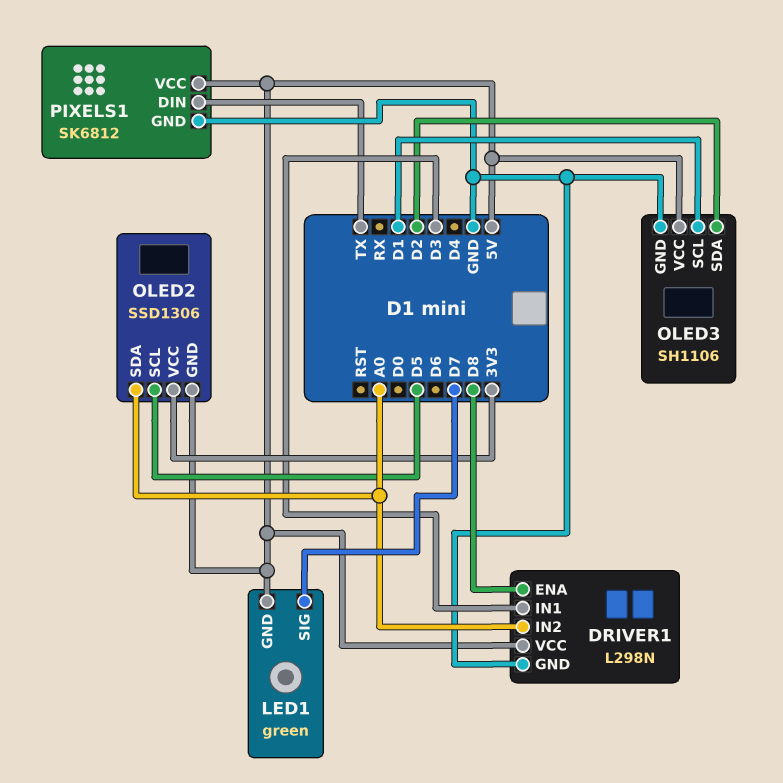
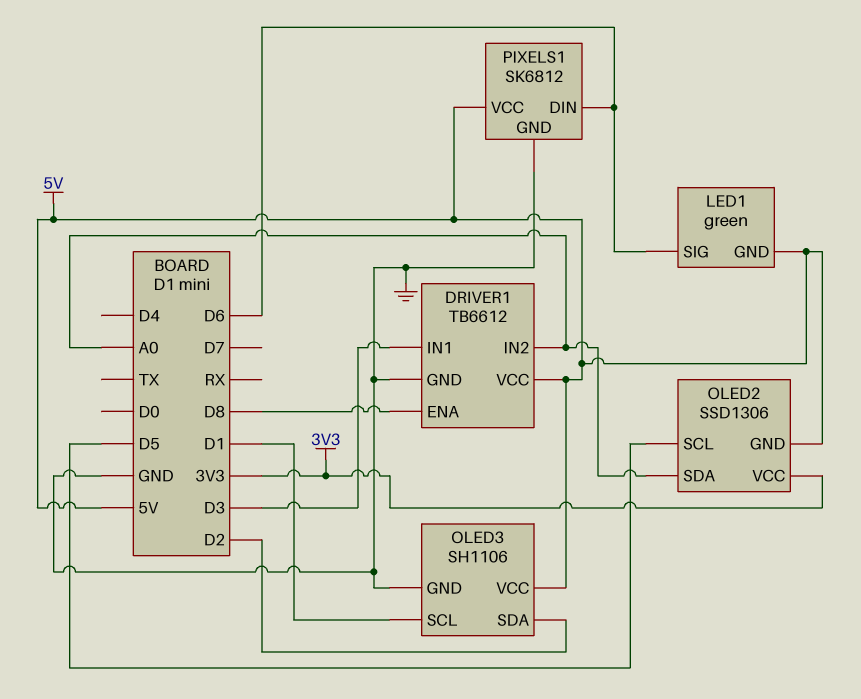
DRIVER1: L298N -> TB6612
LED1 pin SIG: D7 -> D6
PIXELS1 pin DIN: TX -> D6

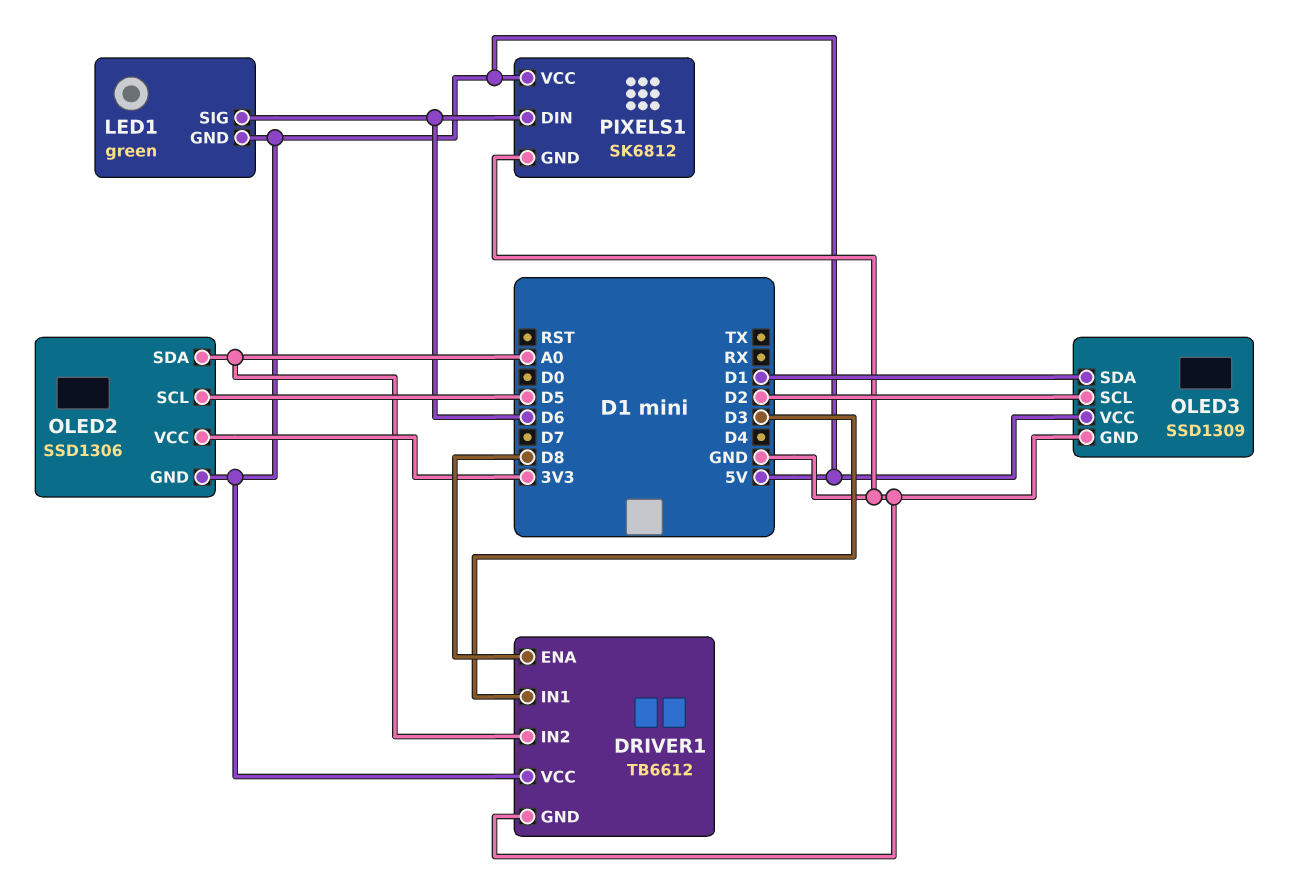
OLED3: SH1106 -> SSD1309
OLED3 pin SCL: D1 -> D2
OLED3 pin SDA: D2 -> D1

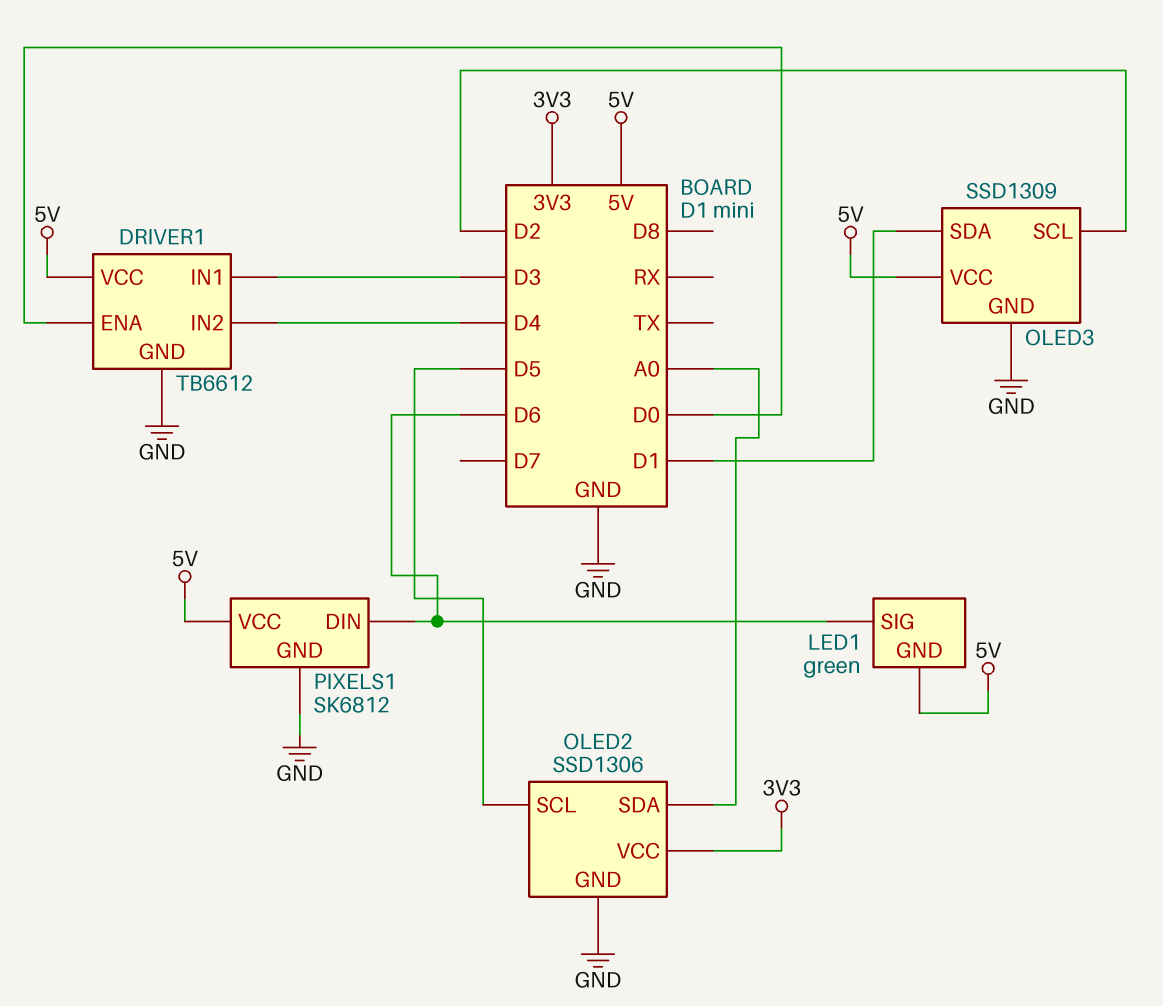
DRIVER1 pin ENA: D8 -> D0
DRIVER1 pin IN2: A0 -> D4
OLED2 pin GND: 5V -> GND

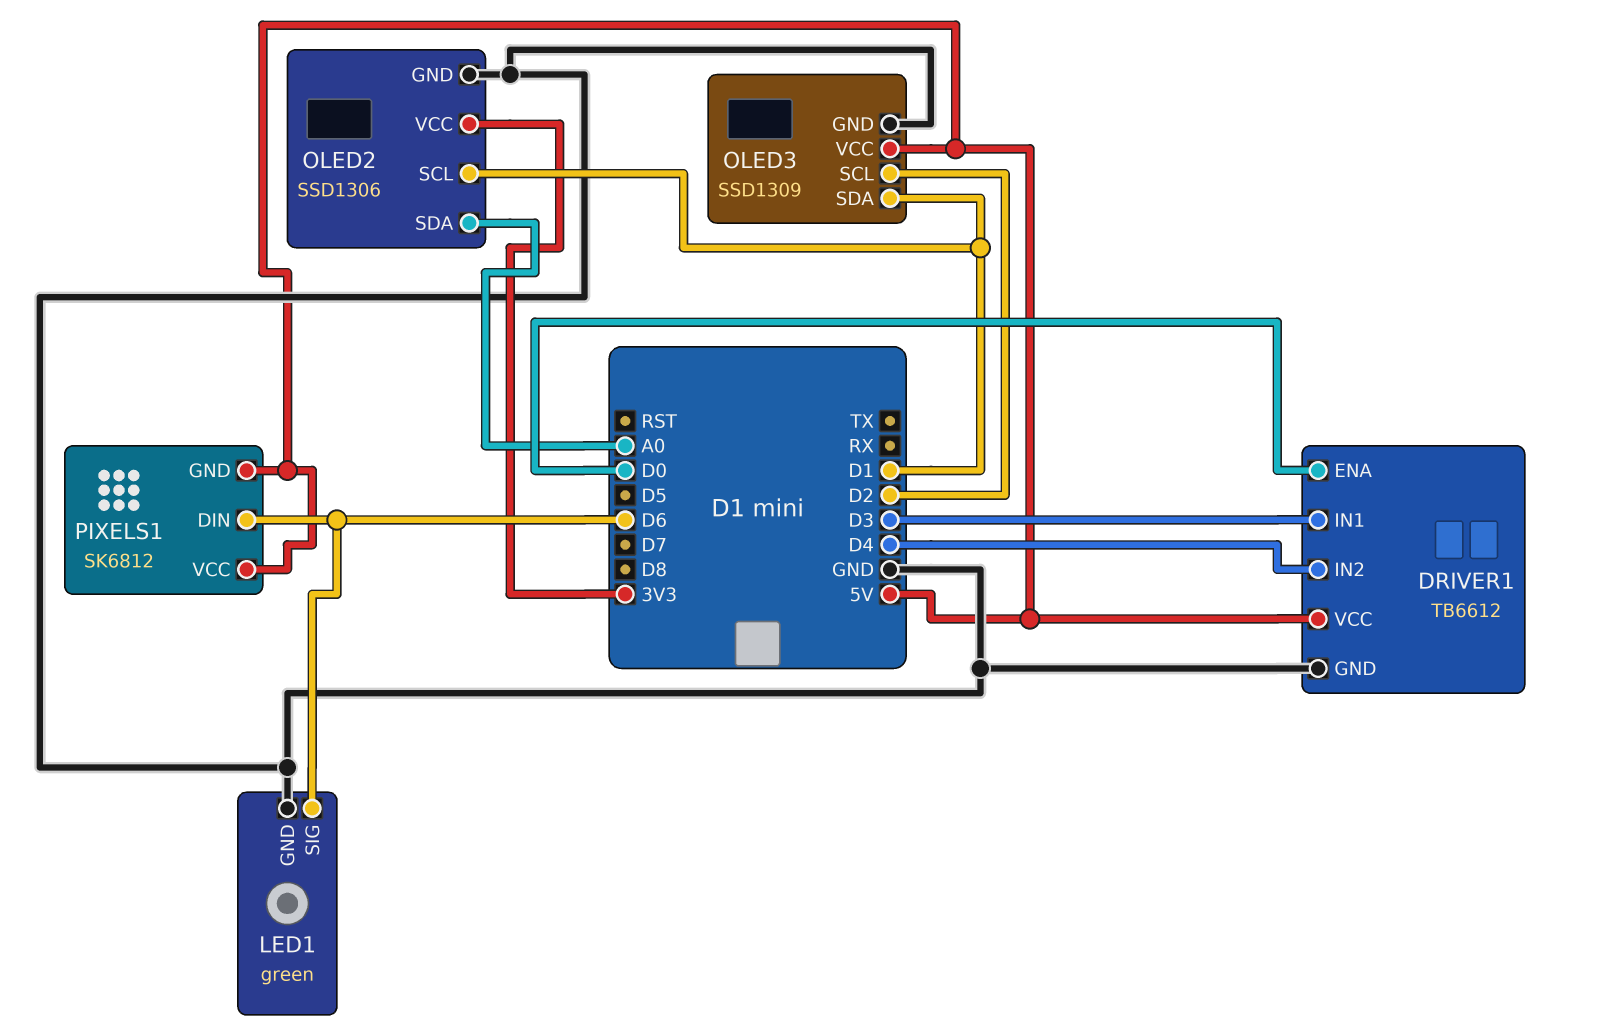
LED1 pin GND: 5V -> GND
OLED2 pin SCL: D5 -> D1
PIXELS1 pin GND: GND -> 5V

